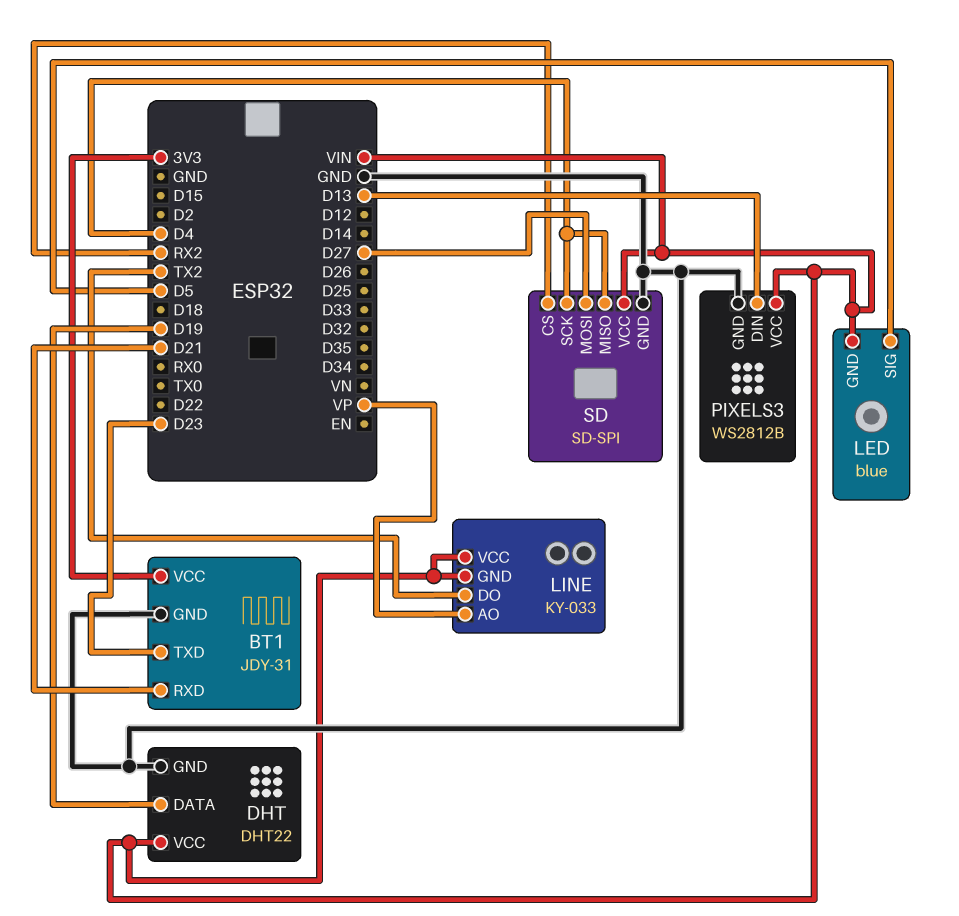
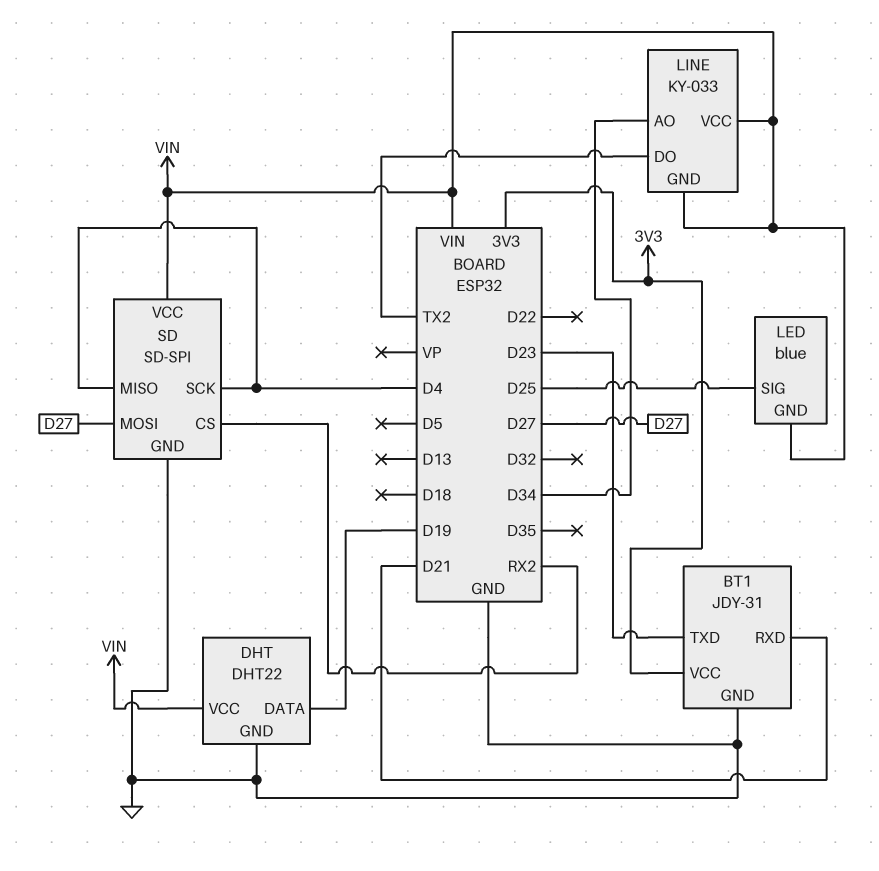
LED pin SIG: D5 -> D25
LINE pin AO: VP -> D34
PIXELS3: WS2812B -> none
PIXELS3 pin DIN: D13 -> none
PIXELS3 pin GND: GND -> none
PIXELS3 pin VCC: VIN -> none

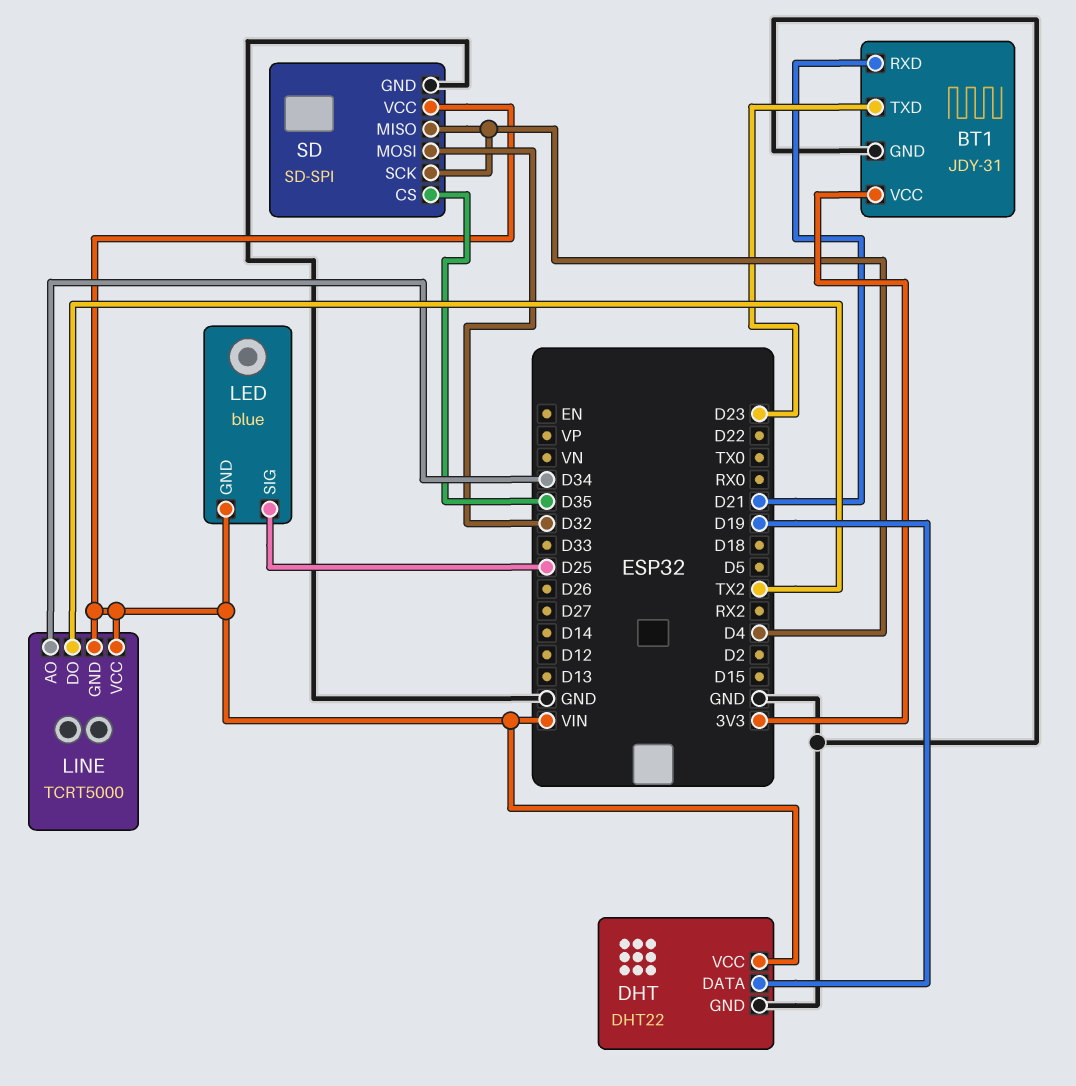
LINE: KY-033 -> TCRT5000
SD pin CS: RX2 -> D35
SD pin MOSI: D27 -> D32

